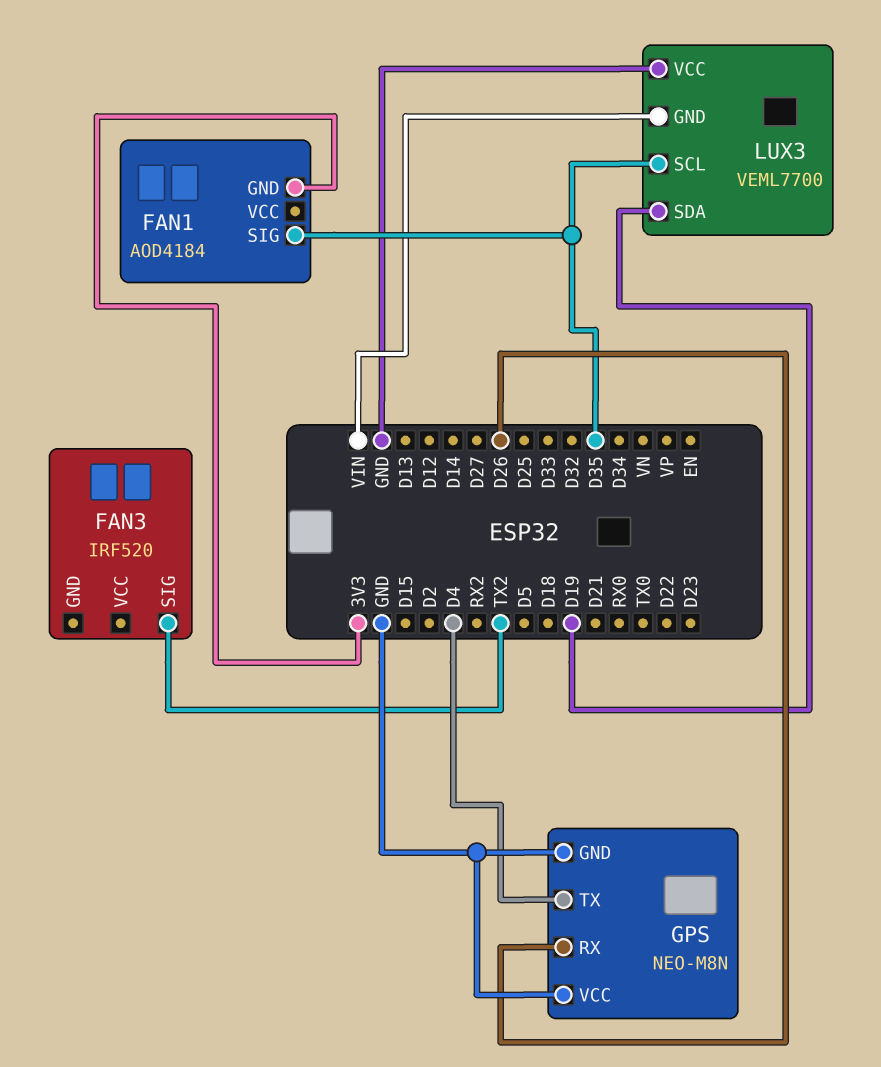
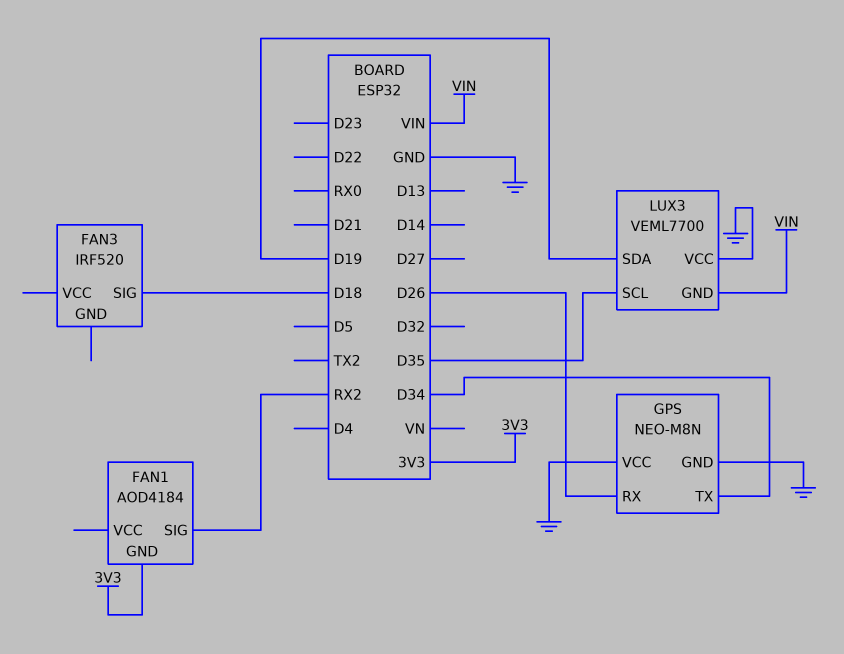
FAN1 pin SIG: D35 -> RX2
FAN3 pin SIG: TX2 -> D18
GPS pin TX: D4 -> D34

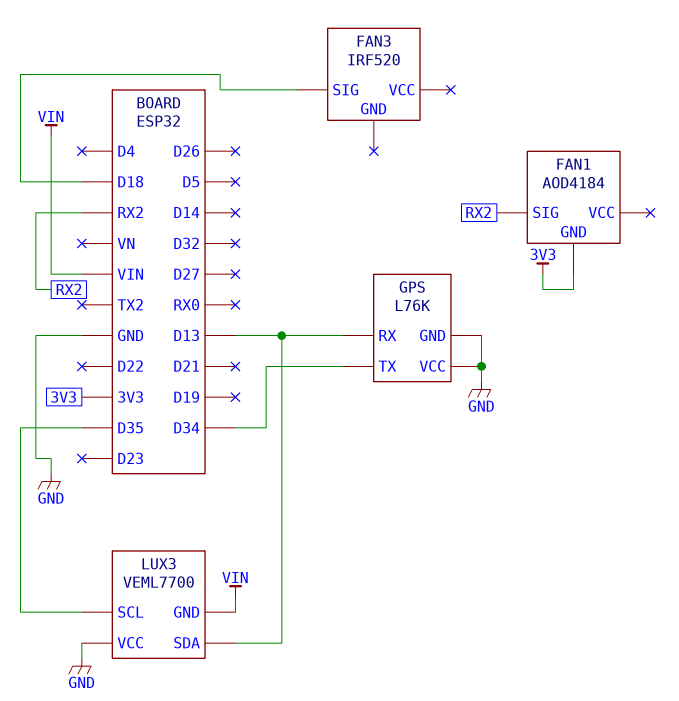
GPS: NEO-M8N -> L76K
GPS pin RX: D26 -> D13
LUX3 pin SDA: D19 -> D13

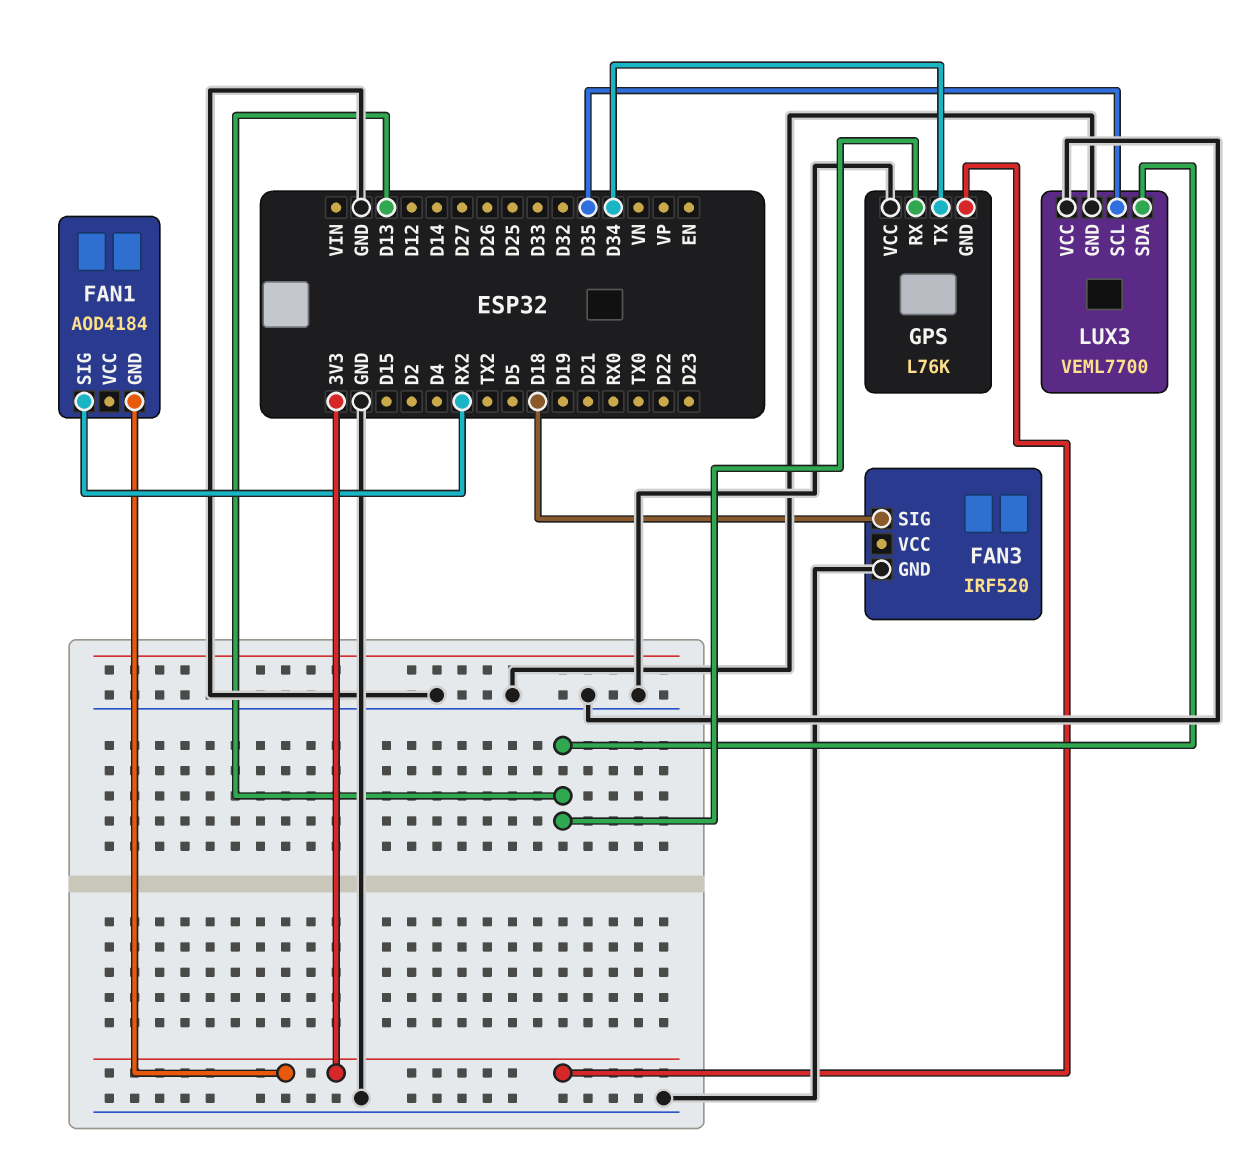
FAN3 pin GND: none -> GND
GPS pin GND: GND -> 3V3
LUX3 pin GND: VIN -> GND

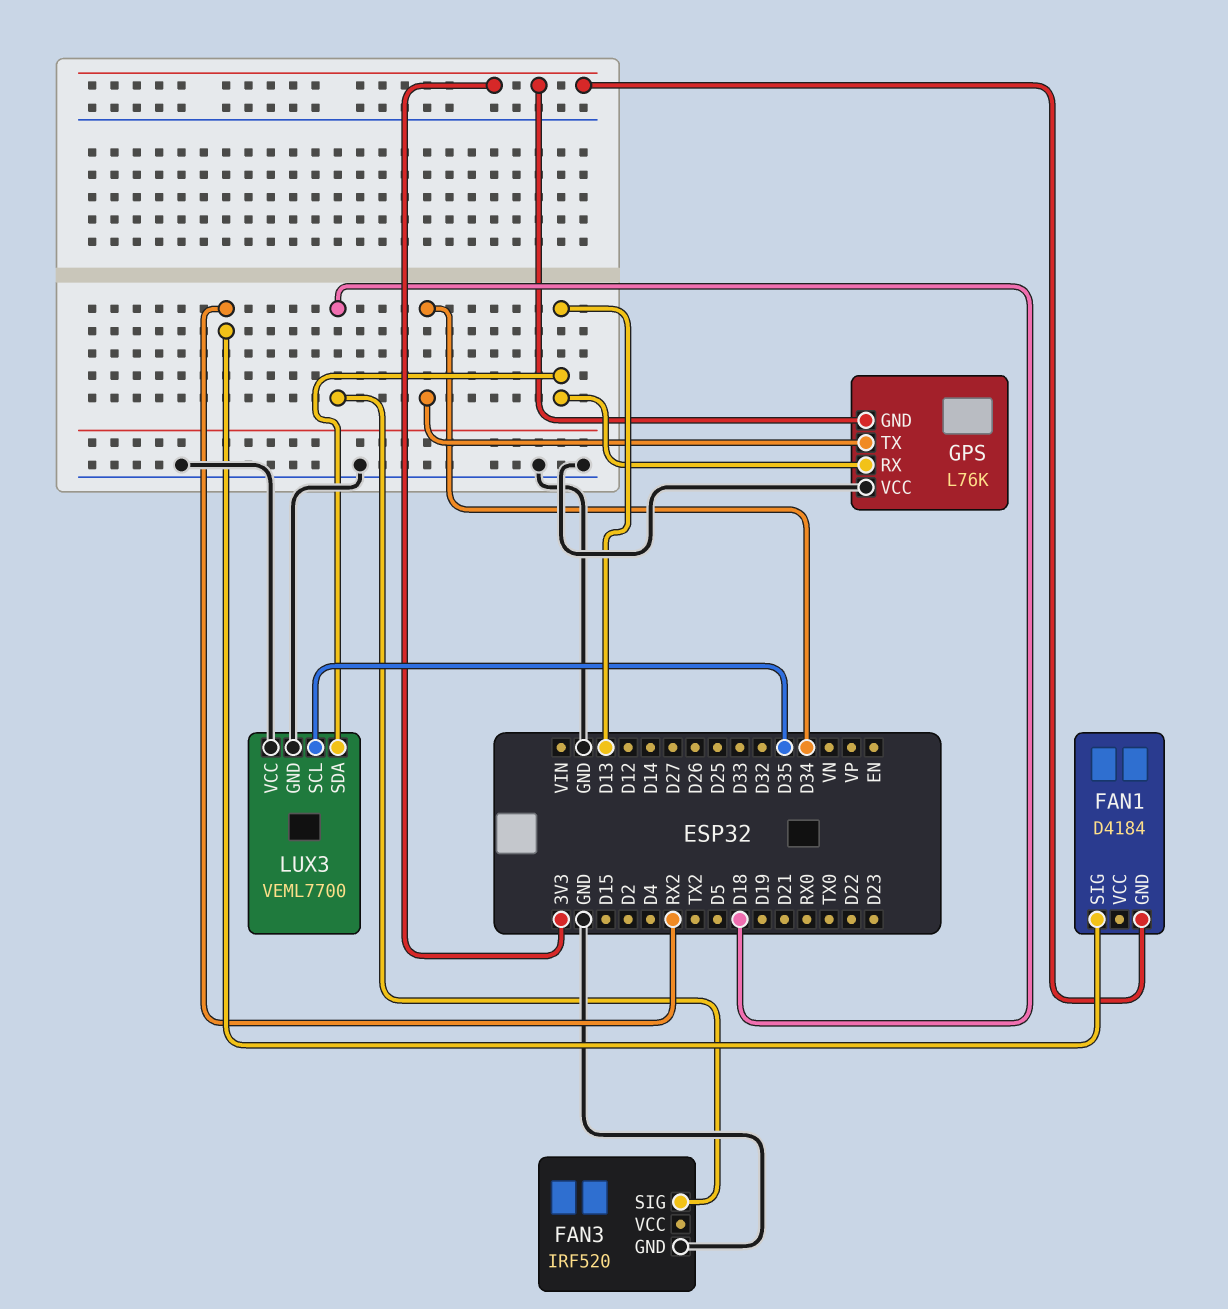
FAN1: AOD4184 -> D4184

